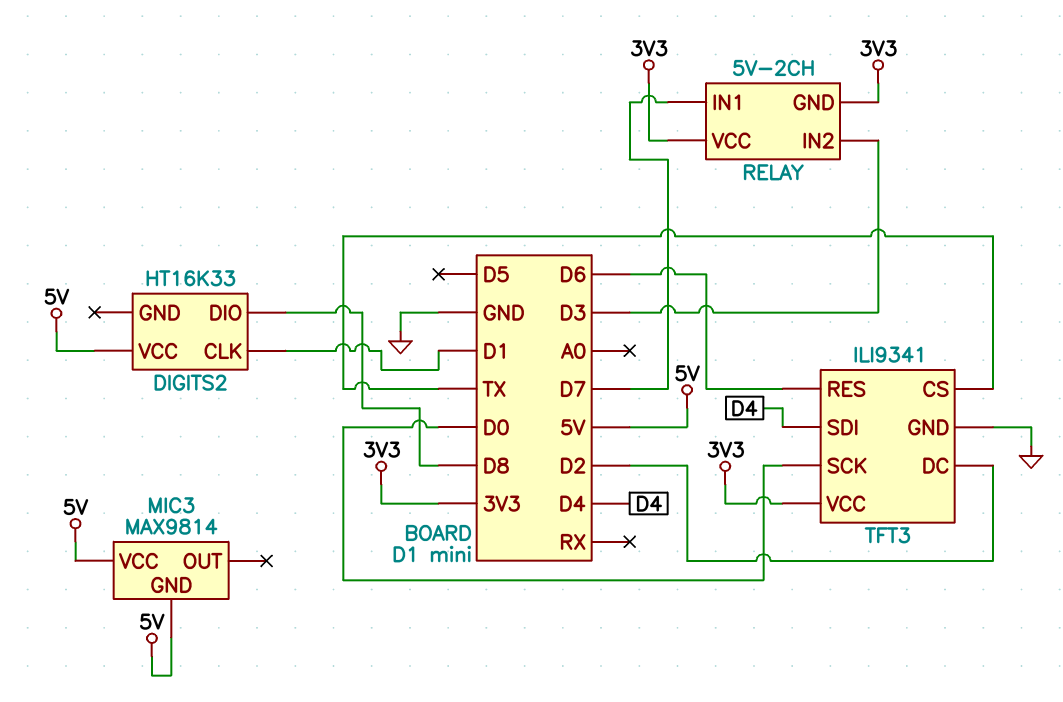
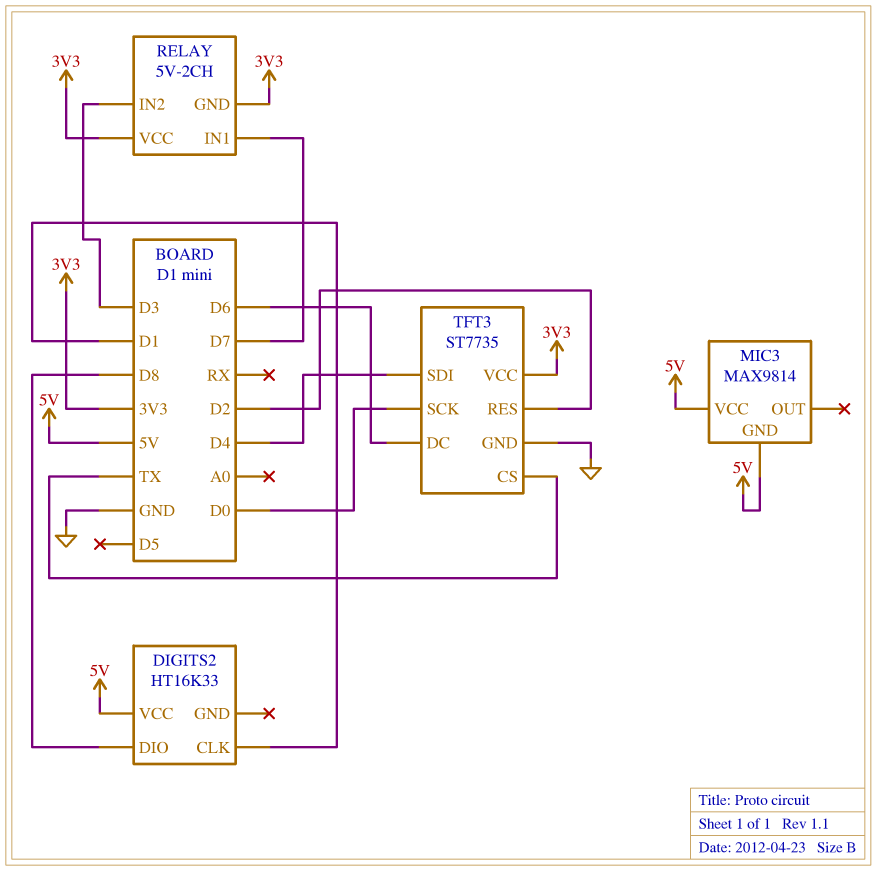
TFT3: ILI9341 -> ST7735
TFT3 pin DC: D2 -> D6
TFT3 pin RES: D6 -> D2

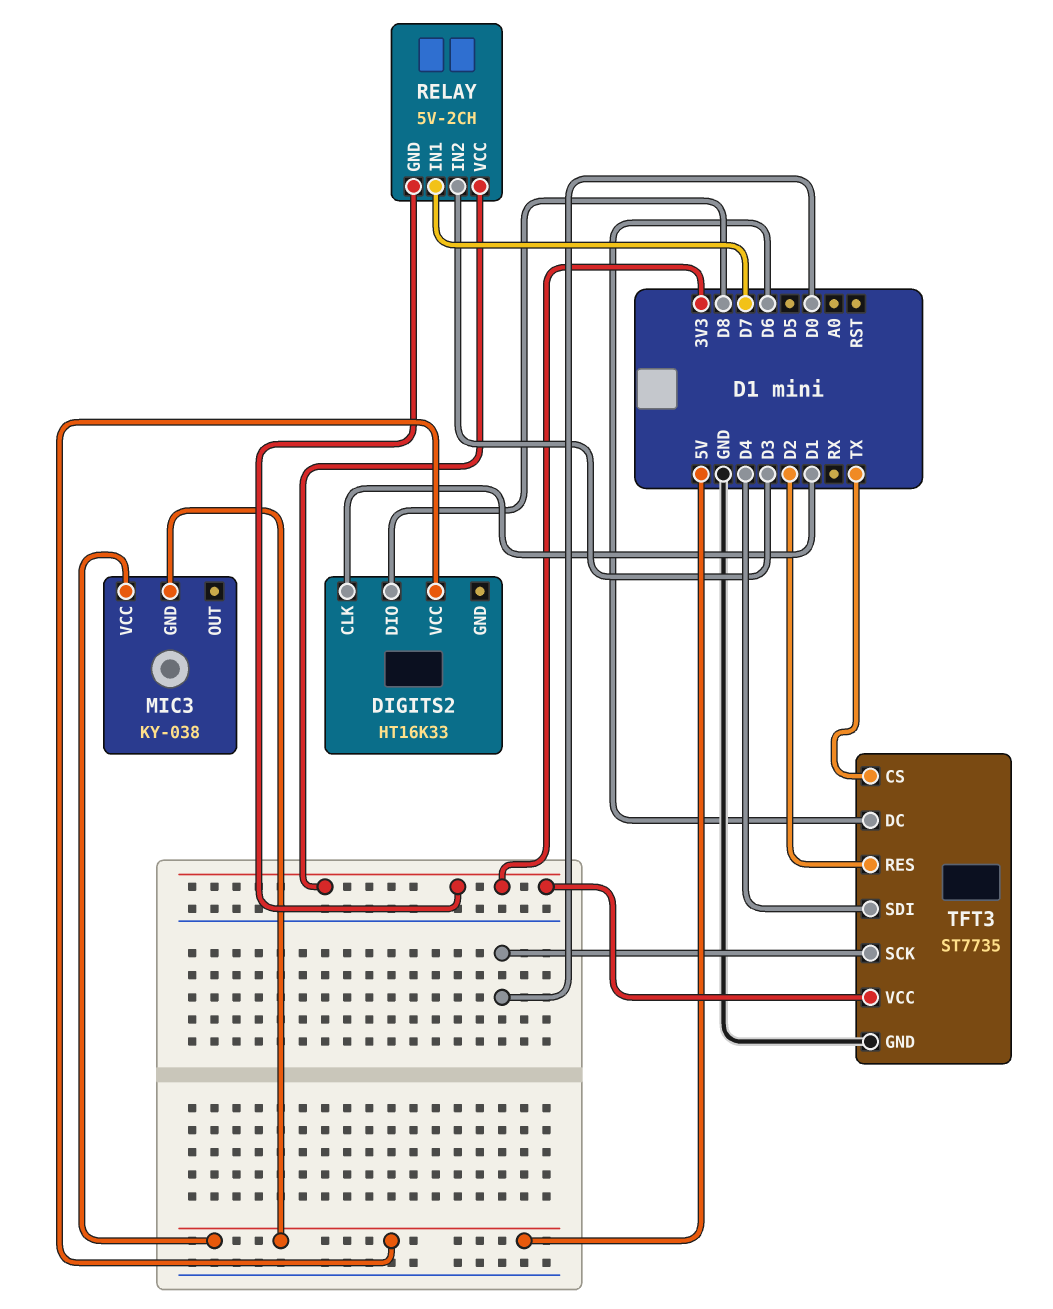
MIC3: MAX9814 -> KY-038

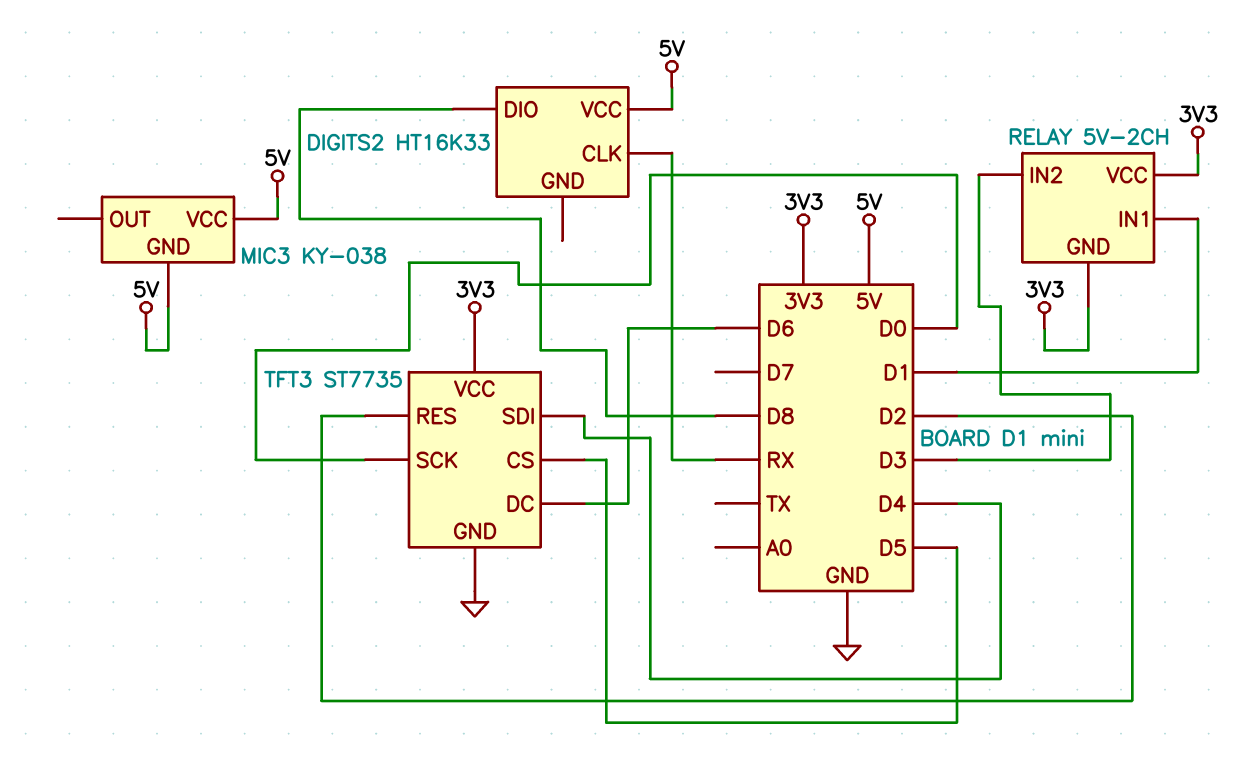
DIGITS2 pin CLK: D1 -> RX
RELAY pin IN1: D7 -> D1
TFT3 pin CS: TX -> D5

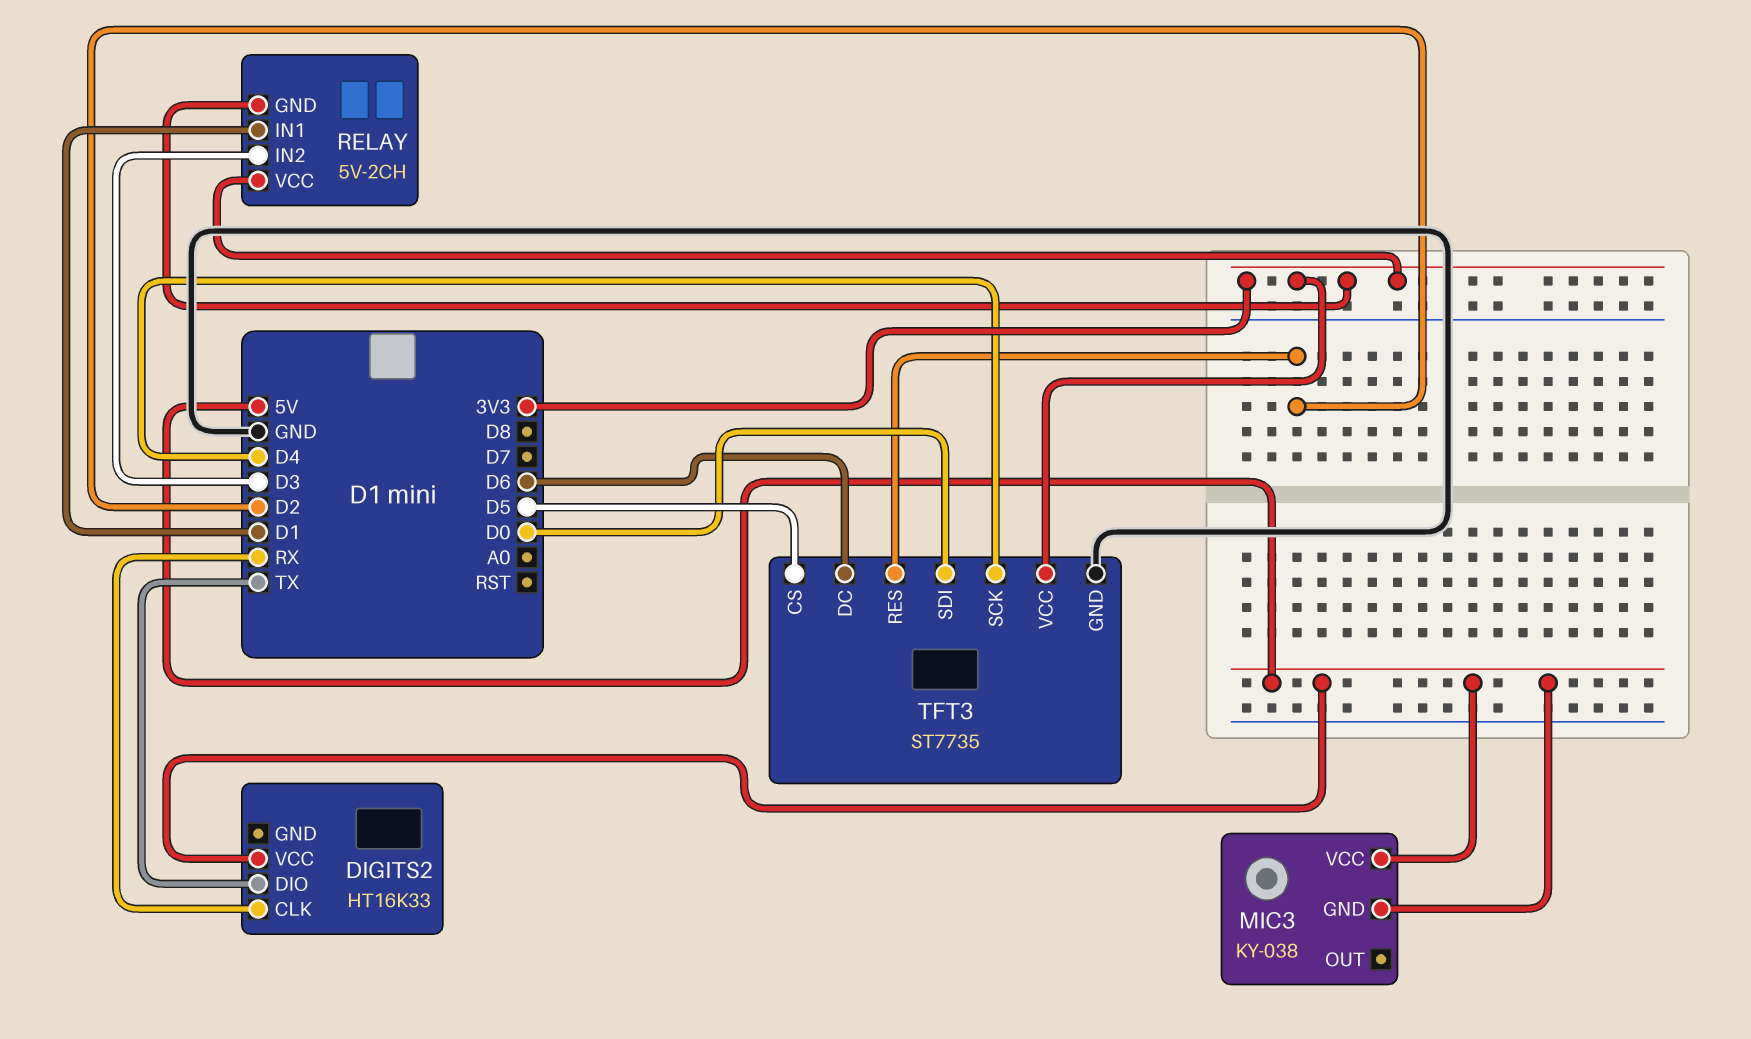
DIGITS2 pin DIO: D8 -> TX
TFT3 pin SCK: D0 -> D4
TFT3 pin SDI: D4 -> D0

